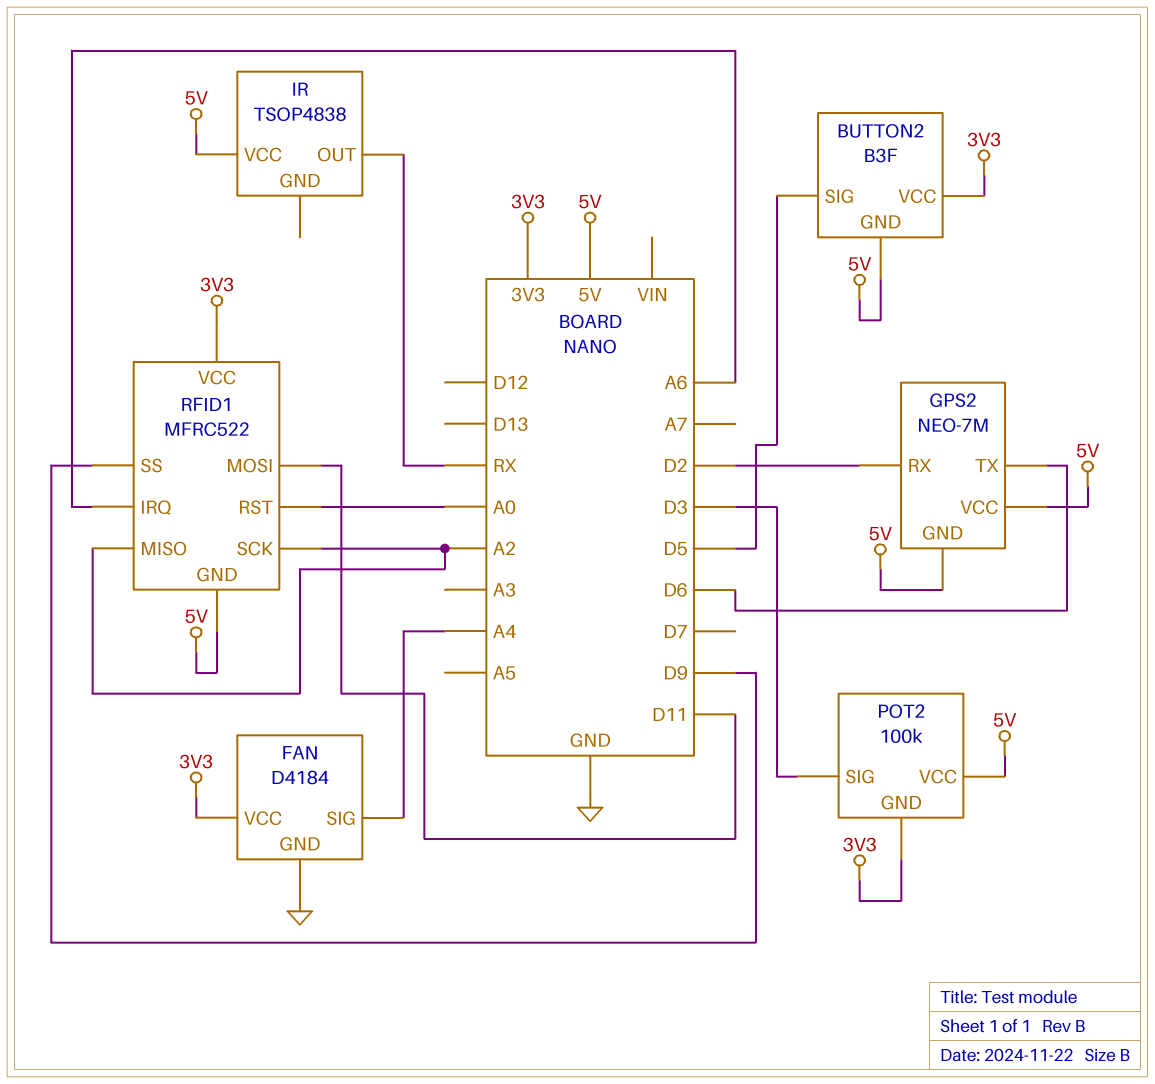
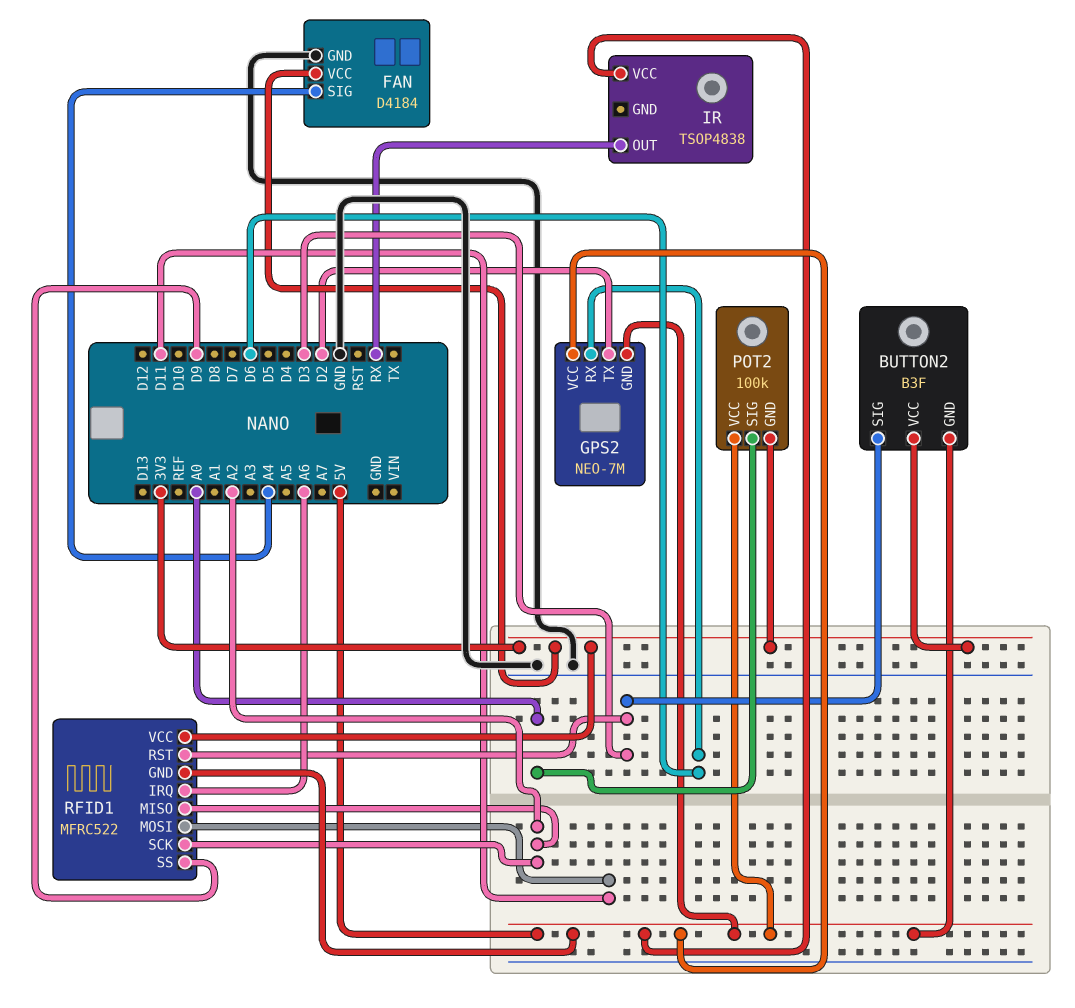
BUTTON2 pin SIG: D5 -> D3
GPS2 pin RX: D2 -> D6
GPS2 pin TX: D6 -> D2
POT2 pin SIG: D3 -> A0
RFID1 pin RST: A0 -> D3

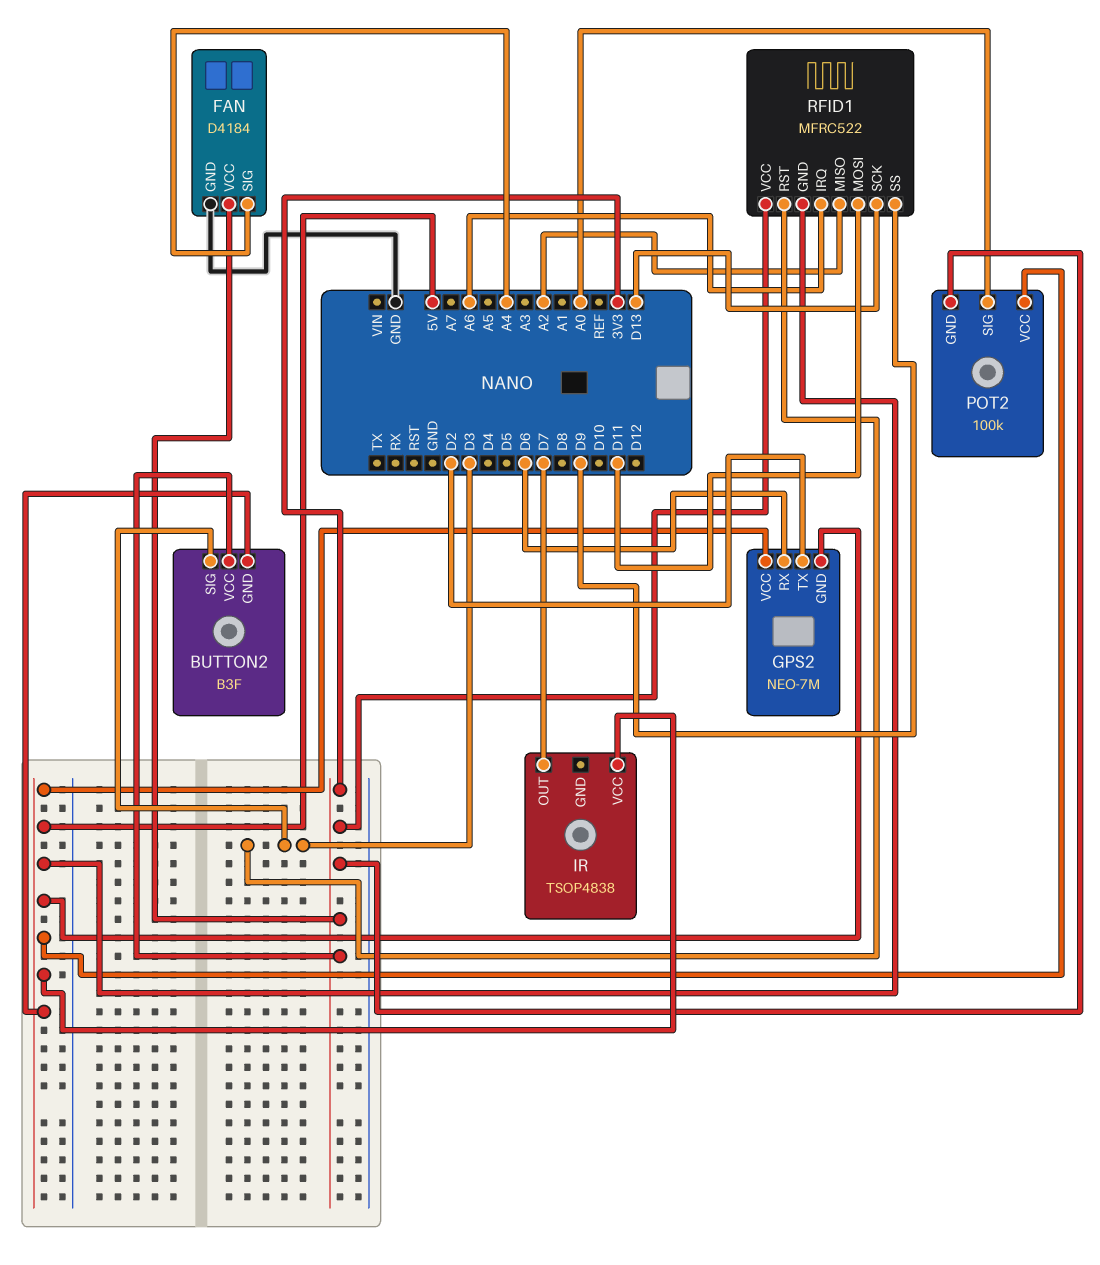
IR pin OUT: RX -> D7
RFID1 pin SCK: A2 -> D13

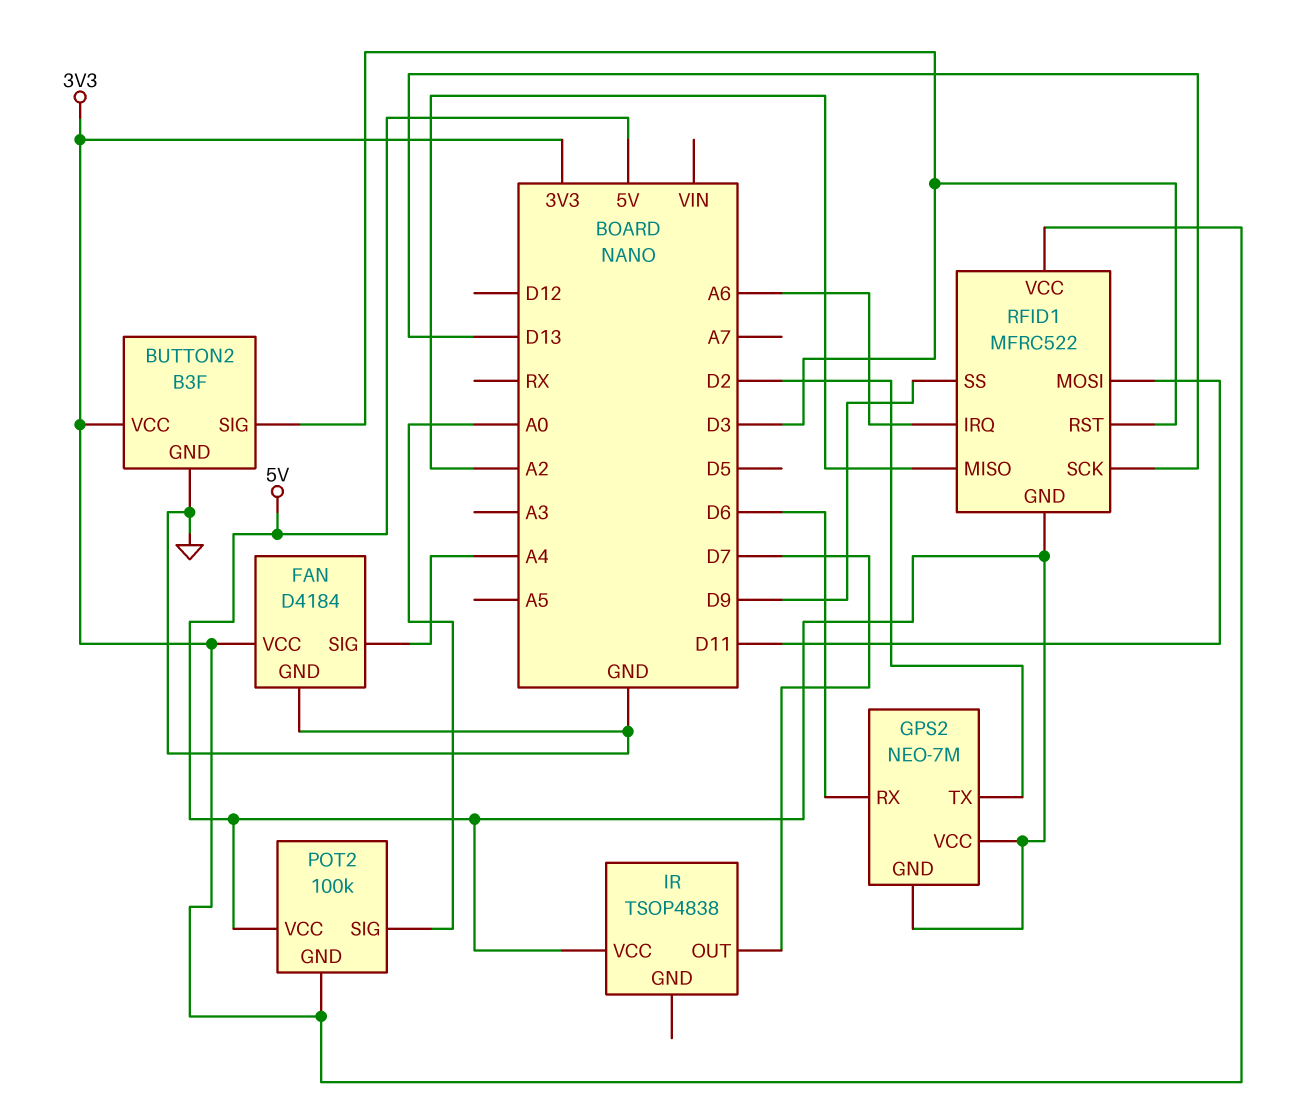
BUTTON2 pin GND: 5V -> GND

